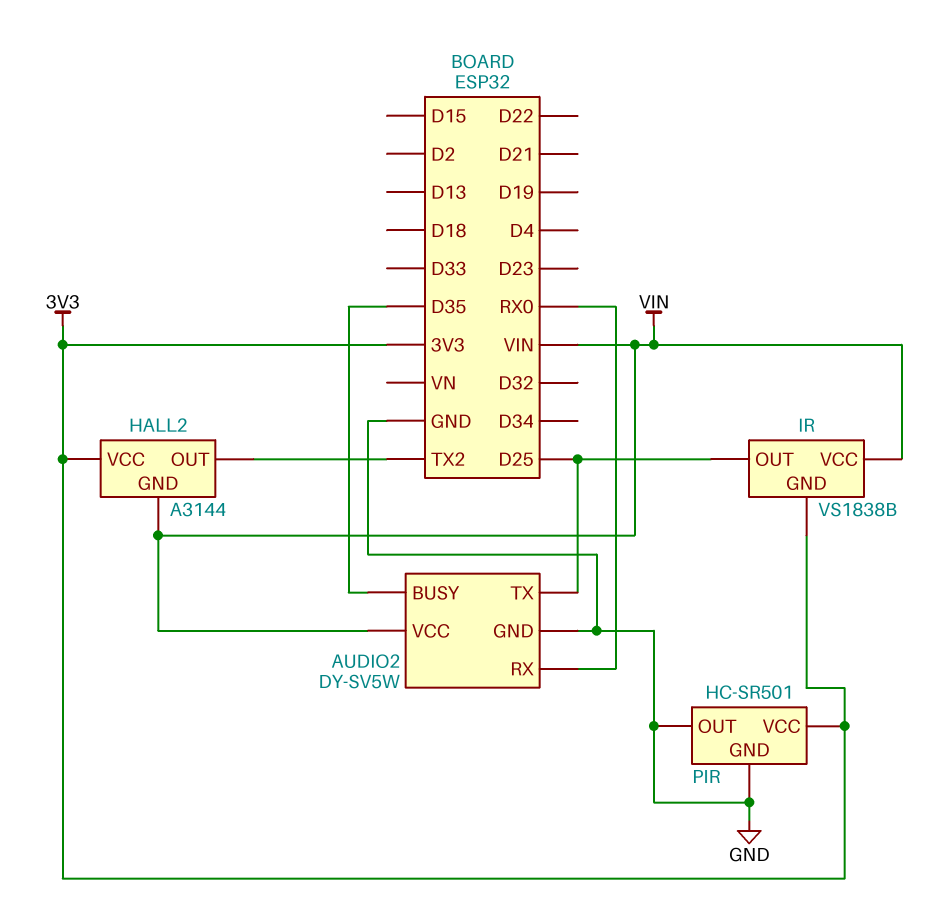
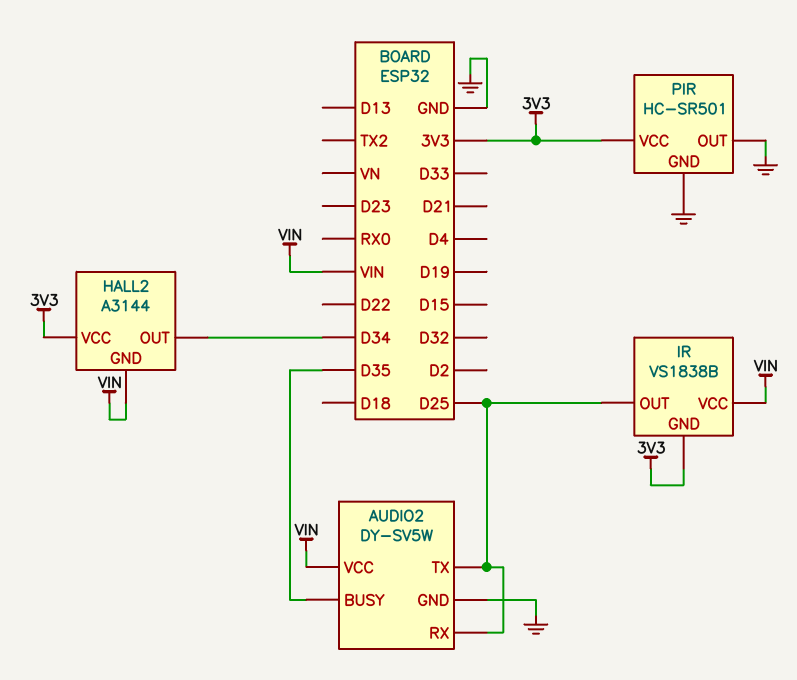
AUDIO2 pin RX: RX0 -> D25
HALL2 pin OUT: TX2 -> D34

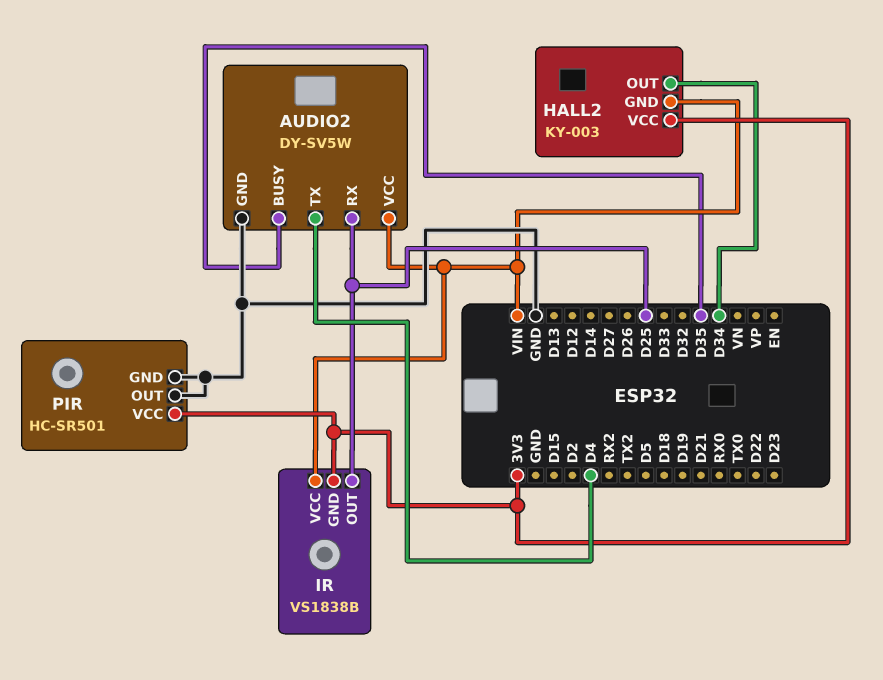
AUDIO2 pin TX: D25 -> D4
HALL2: A3144 -> KY-003

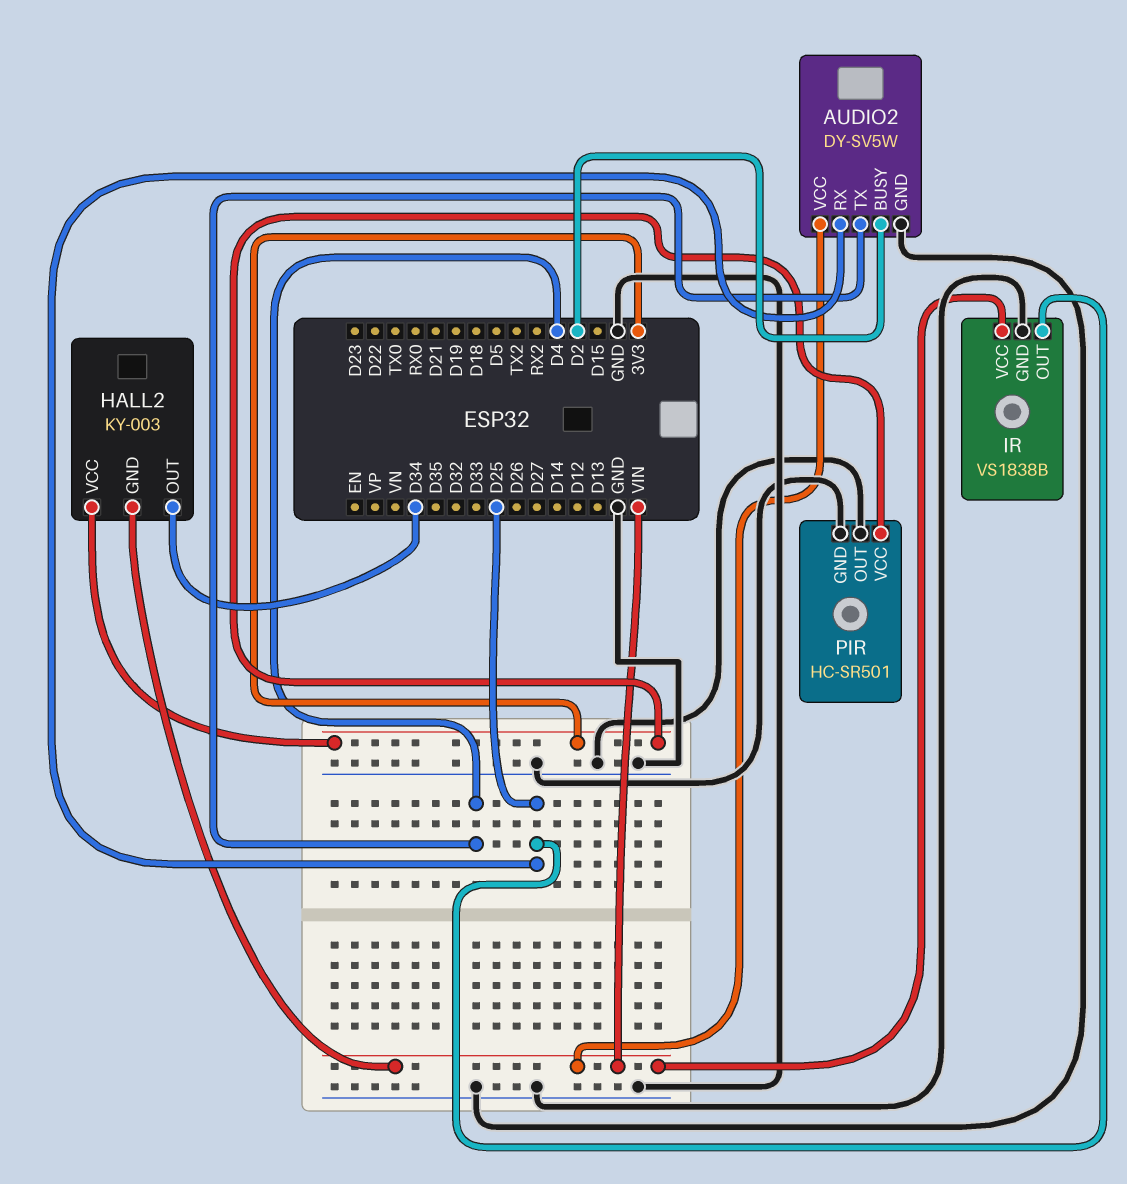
AUDIO2 pin BUSY: D35 -> D2
IR pin GND: 3V3 -> GND

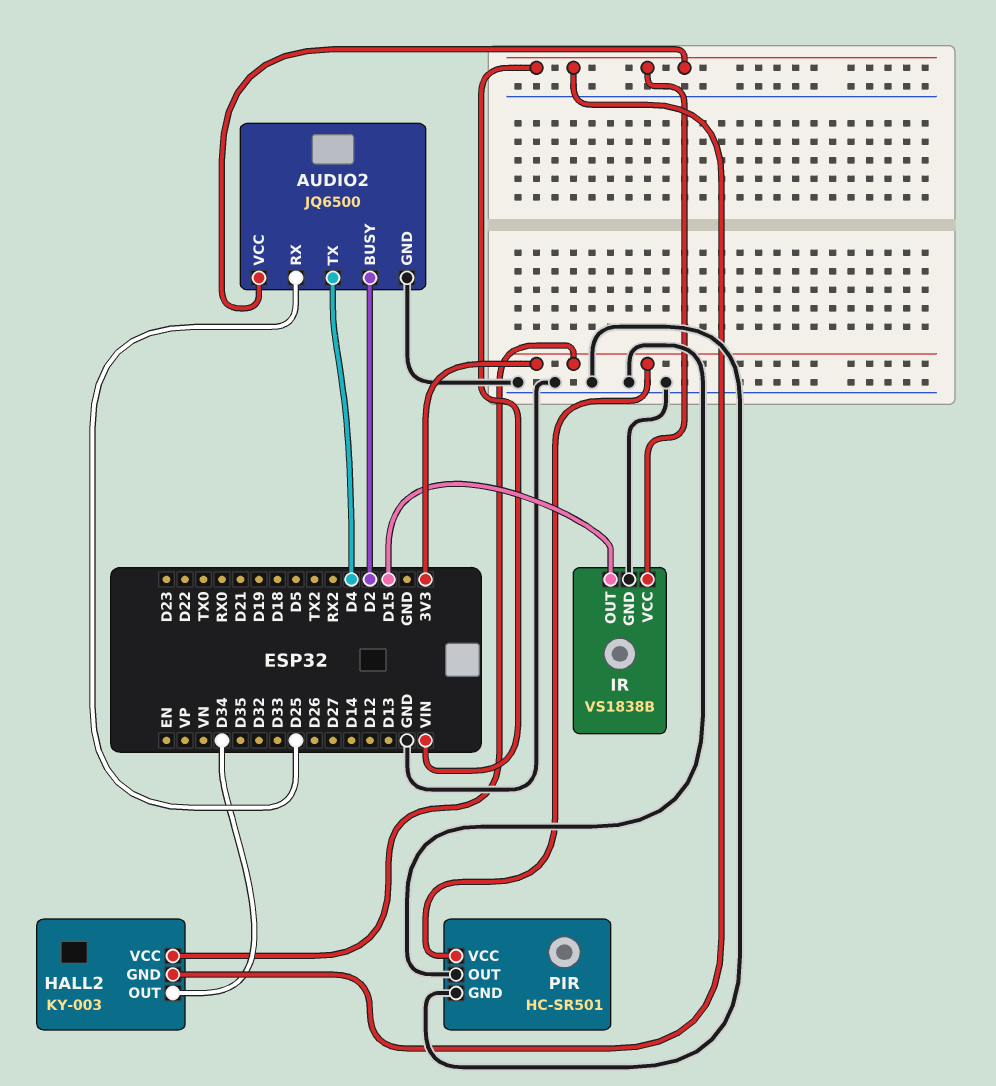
AUDIO2: DY-SV5W -> JQ6500
IR pin OUT: D25 -> D15

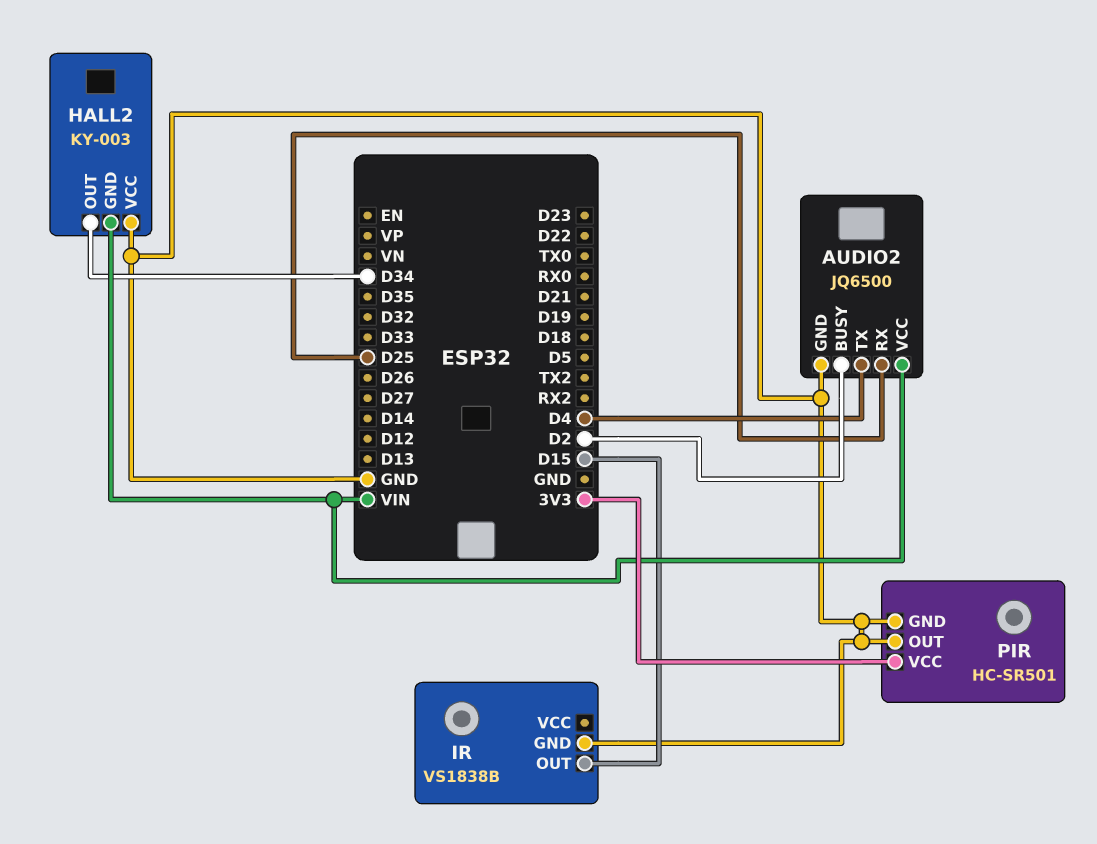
HALL2 pin VCC: 3V3 -> GND
IR pin VCC: VIN -> none

